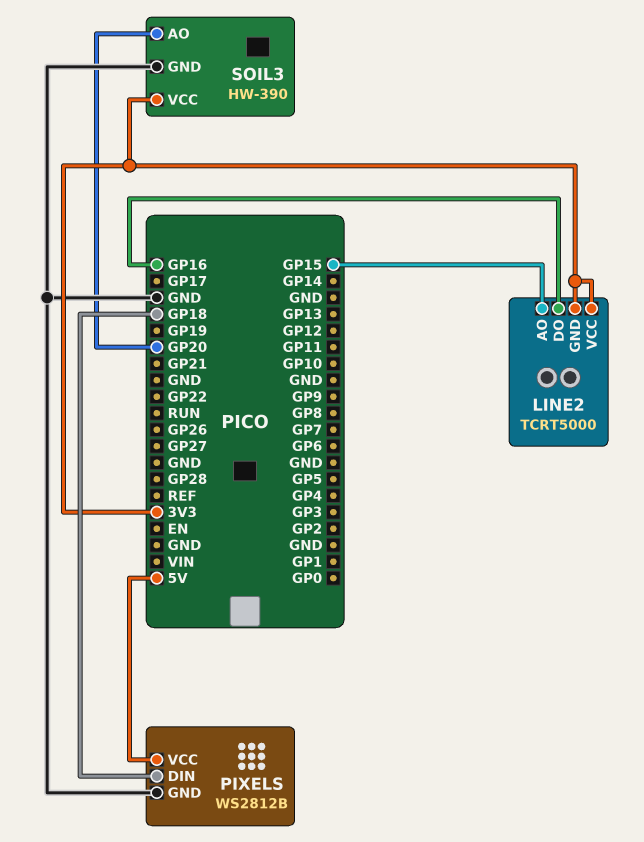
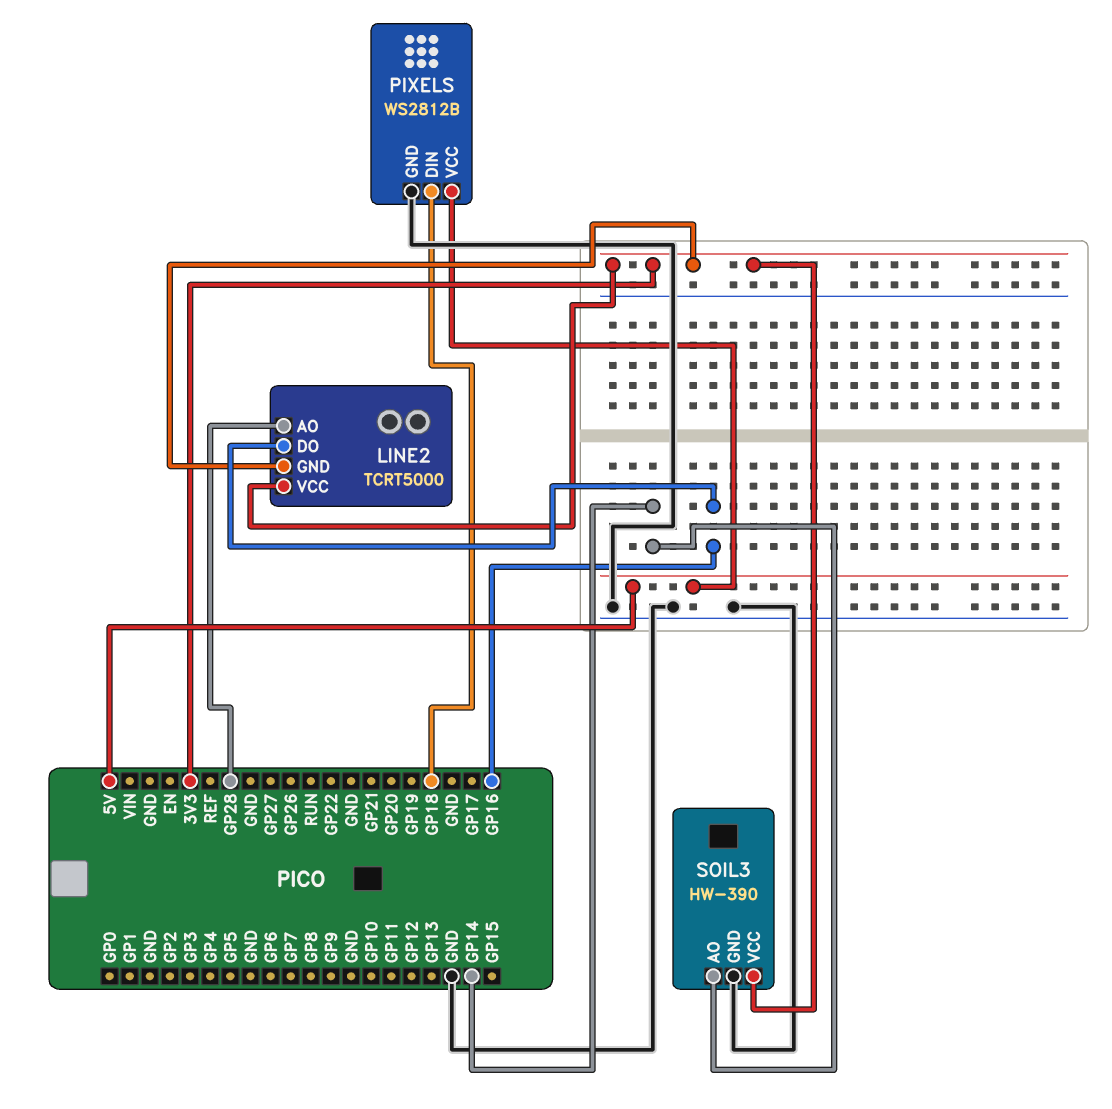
LINE2 pin AO: GP15 -> GP28
SOIL3 pin AO: GP20 -> GP14

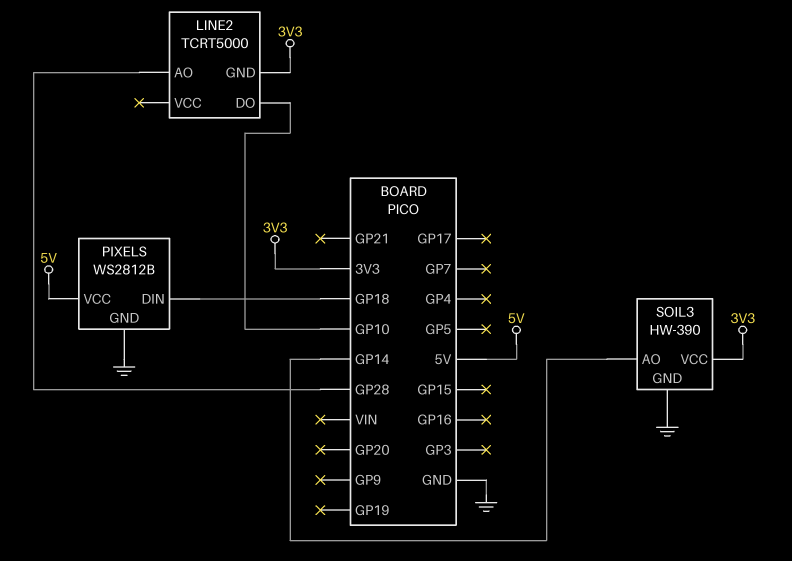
LINE2 pin DO: GP16 -> GP10
LINE2 pin VCC: 3V3 -> none

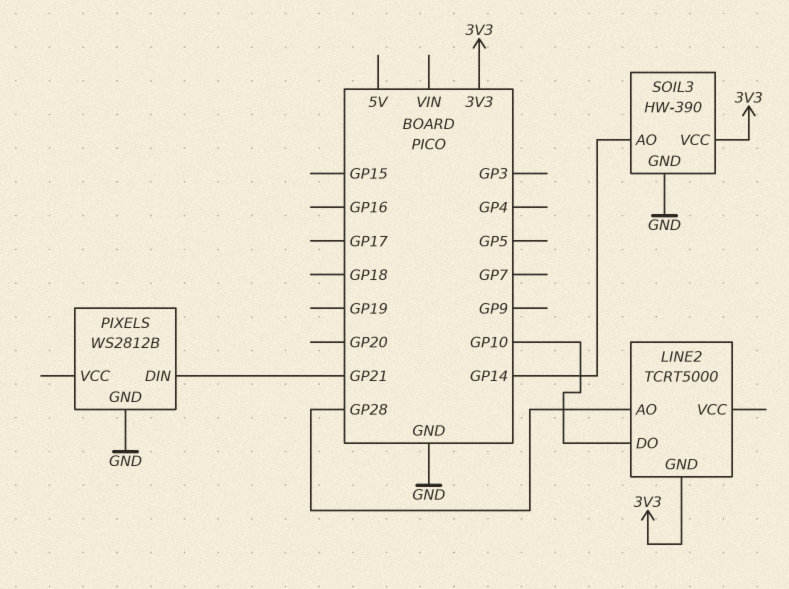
PIXELS pin DIN: GP18 -> GP21
PIXELS pin VCC: 5V -> none

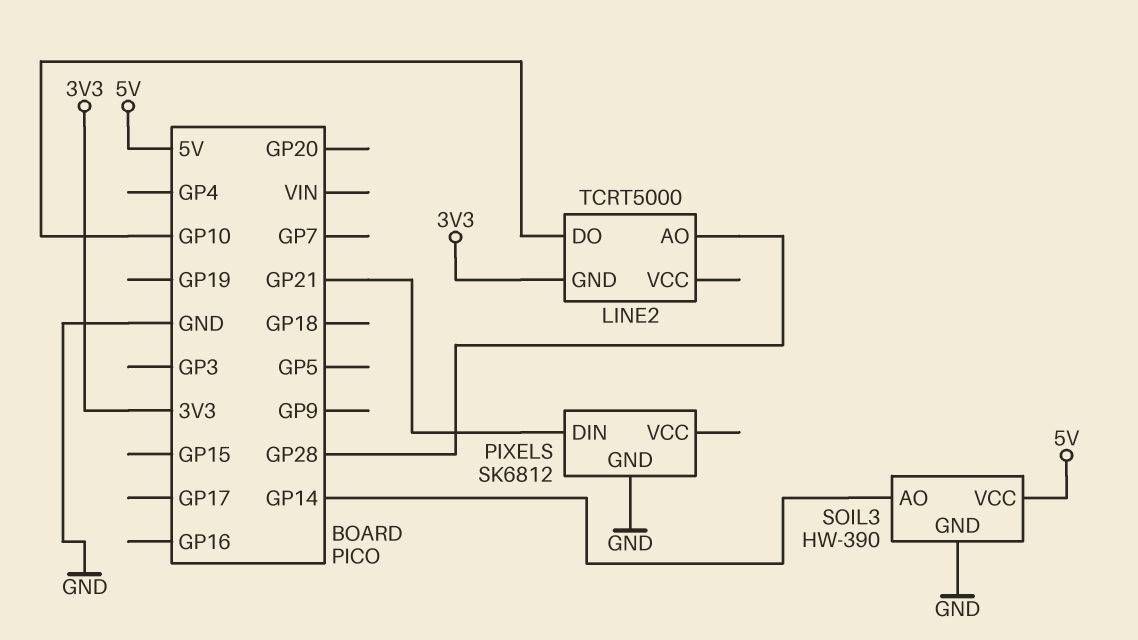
PIXELS: WS2812B -> SK6812
SOIL3 pin VCC: 3V3 -> 5V

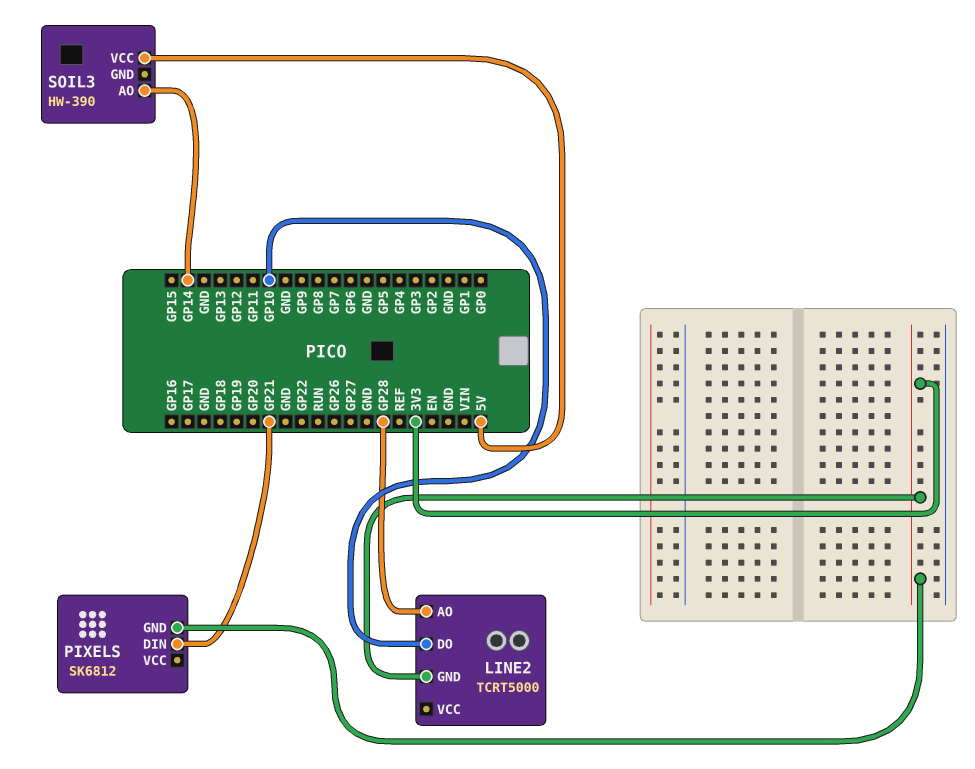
PIXELS pin GND: GND -> 3V3
SOIL3 pin GND: GND -> none

